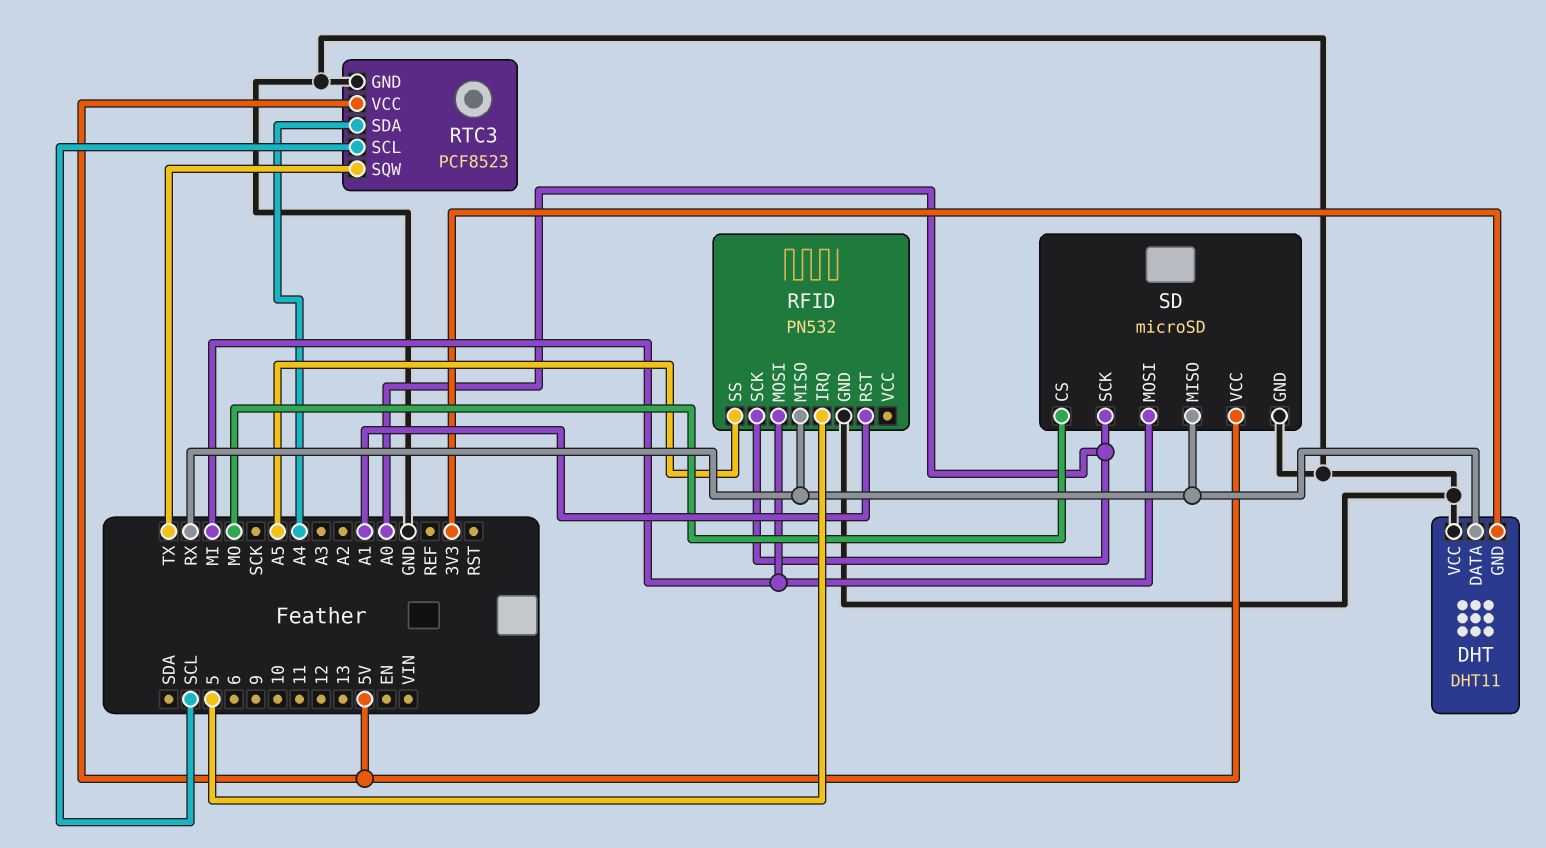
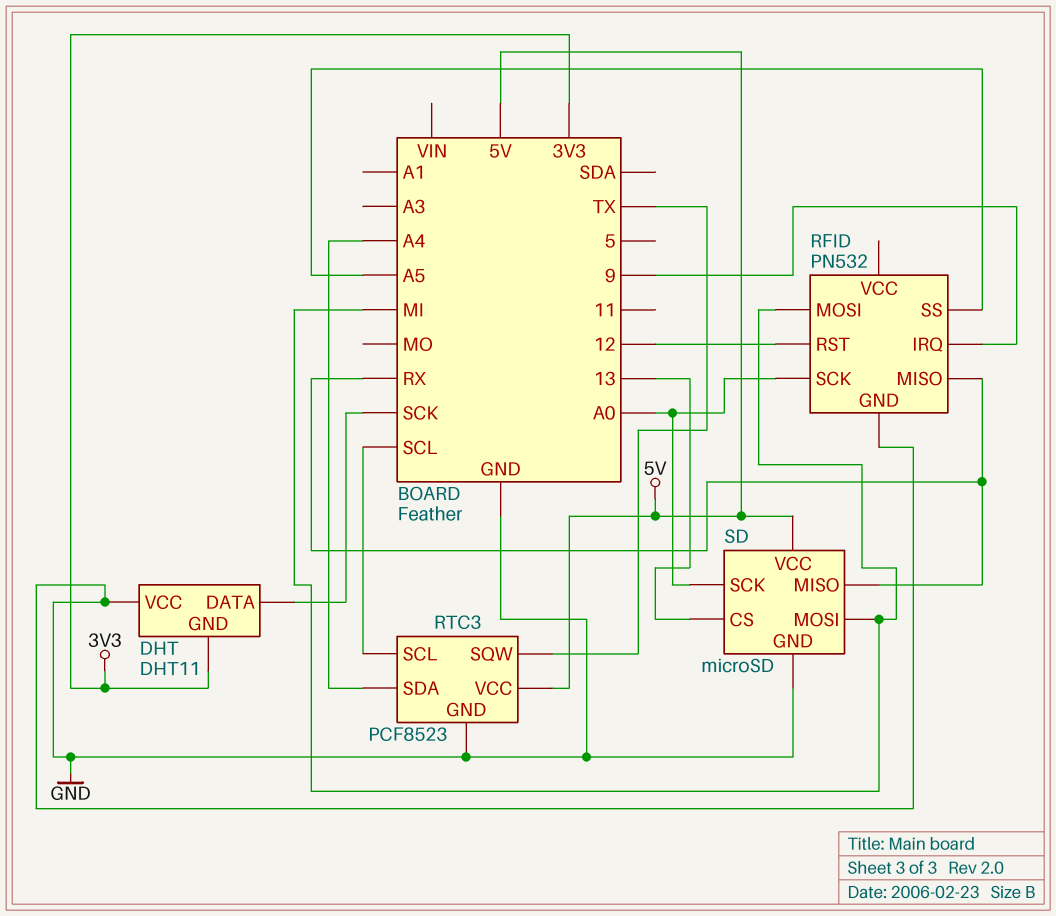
DHT pin DATA: RX -> SCK
RFID pin IRQ: 5 -> 9
RFID pin RST: A1 -> 12
SD pin CS: MO -> 13

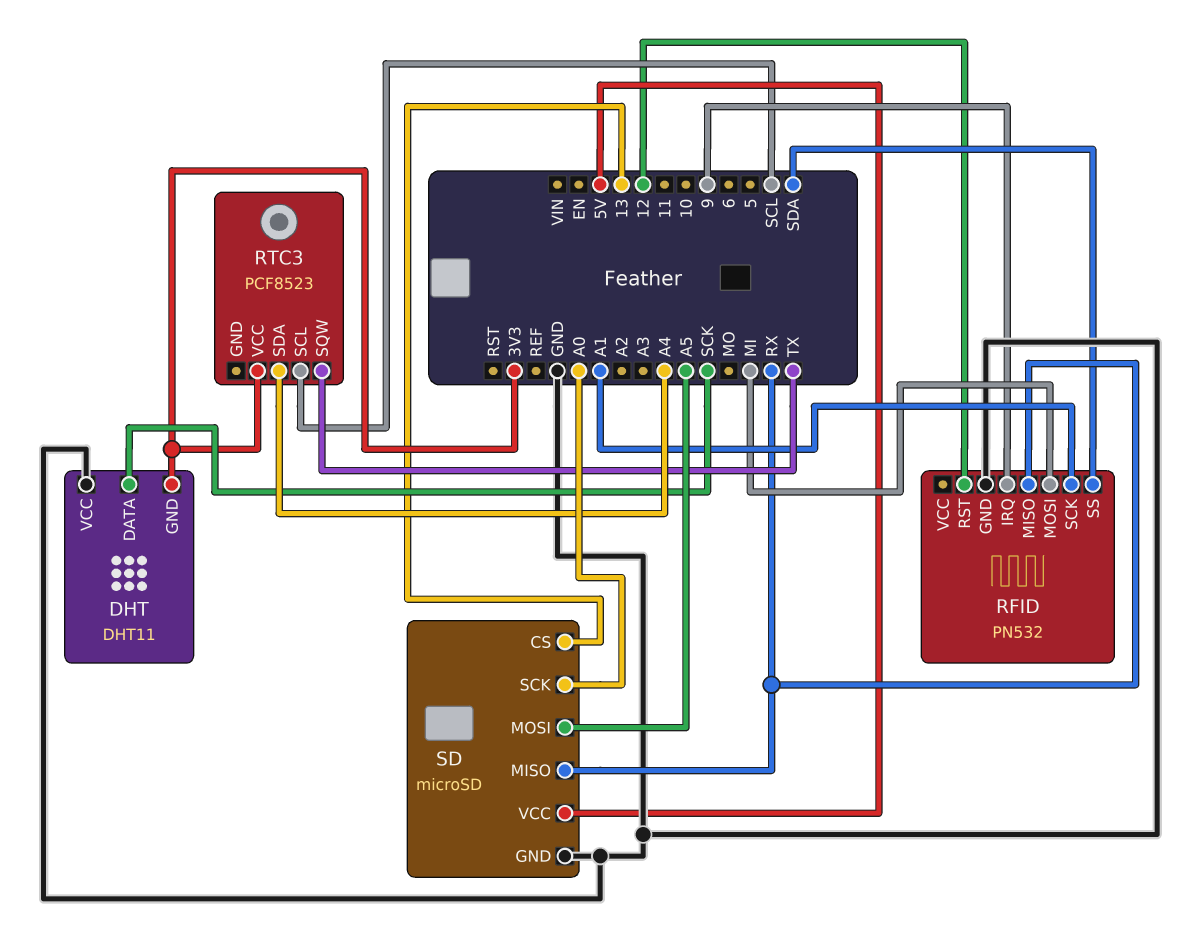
RFID pin SCK: A0 -> A1
RFID pin SS: A5 -> SDA
RTC3 pin GND: GND -> none
RTC3 pin VCC: 5V -> 3V3
SD pin MOSI: MI -> A5

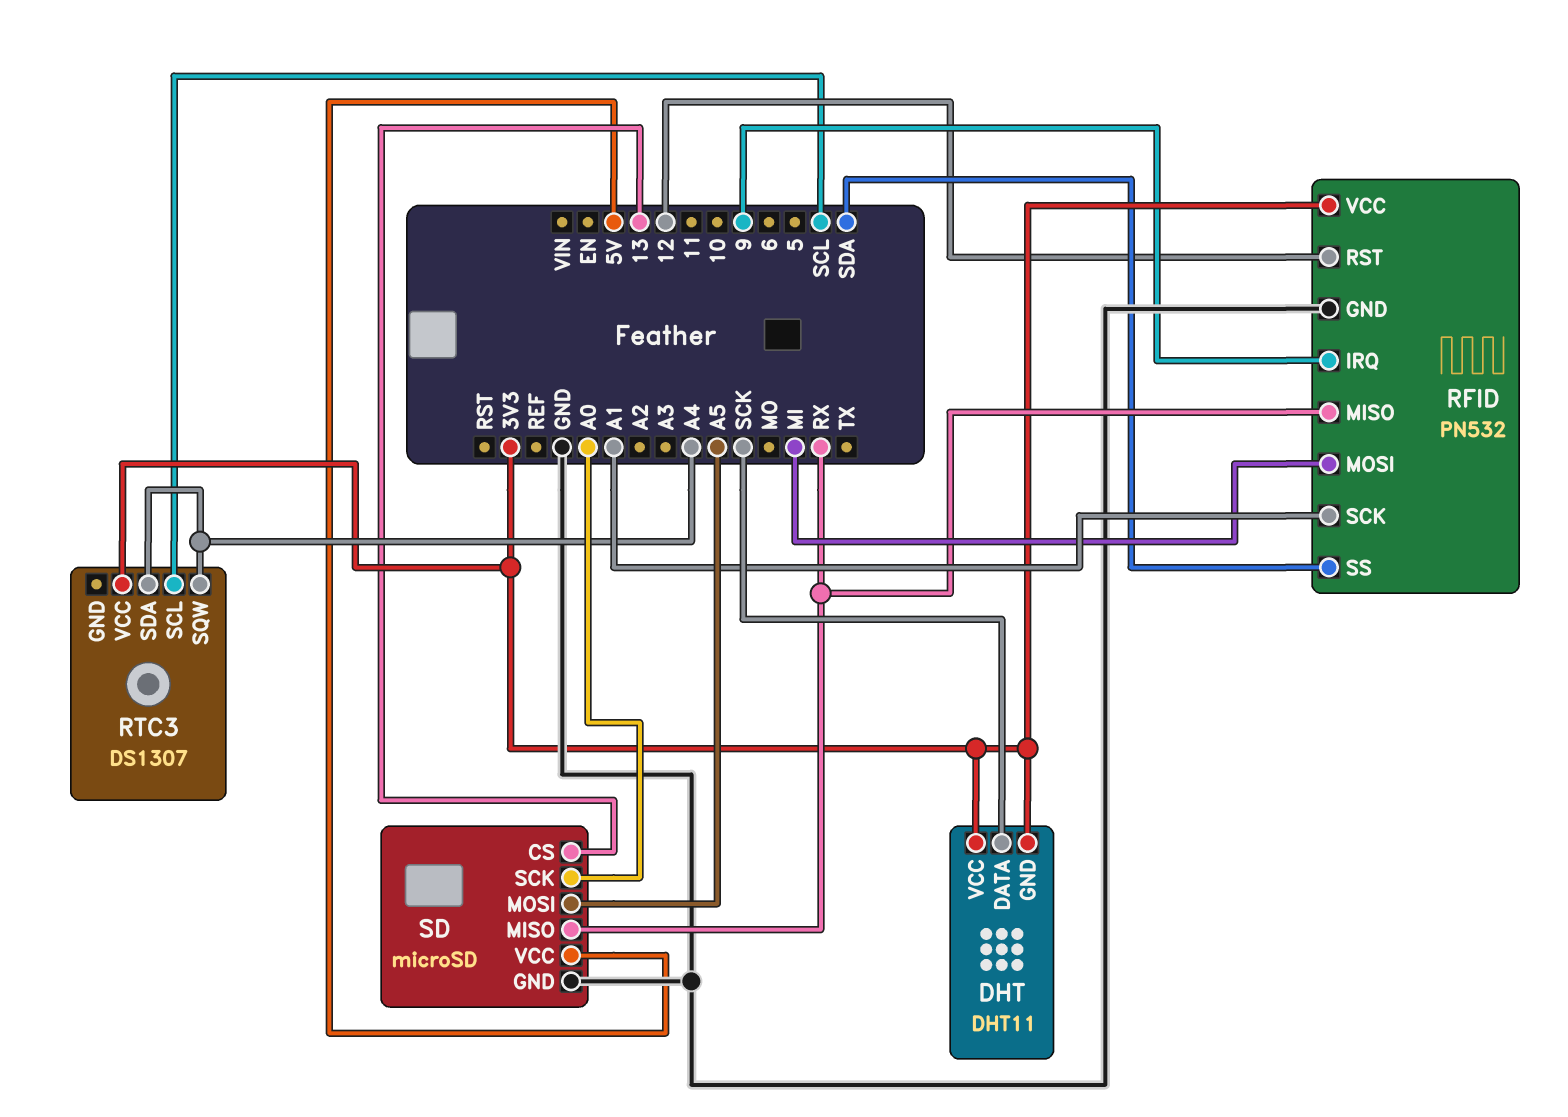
DHT pin VCC: GND -> 3V3
RFID pin VCC: none -> 3V3
RTC3: PCF8523 -> DS1307
RTC3 pin SQW: TX -> A4

